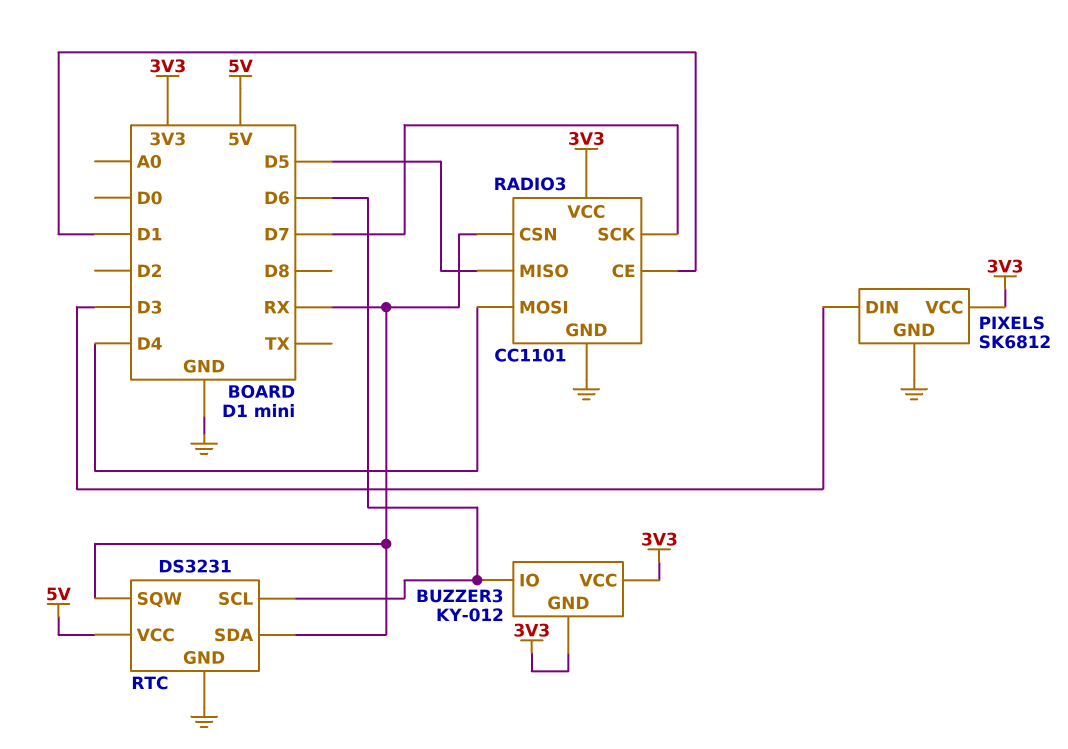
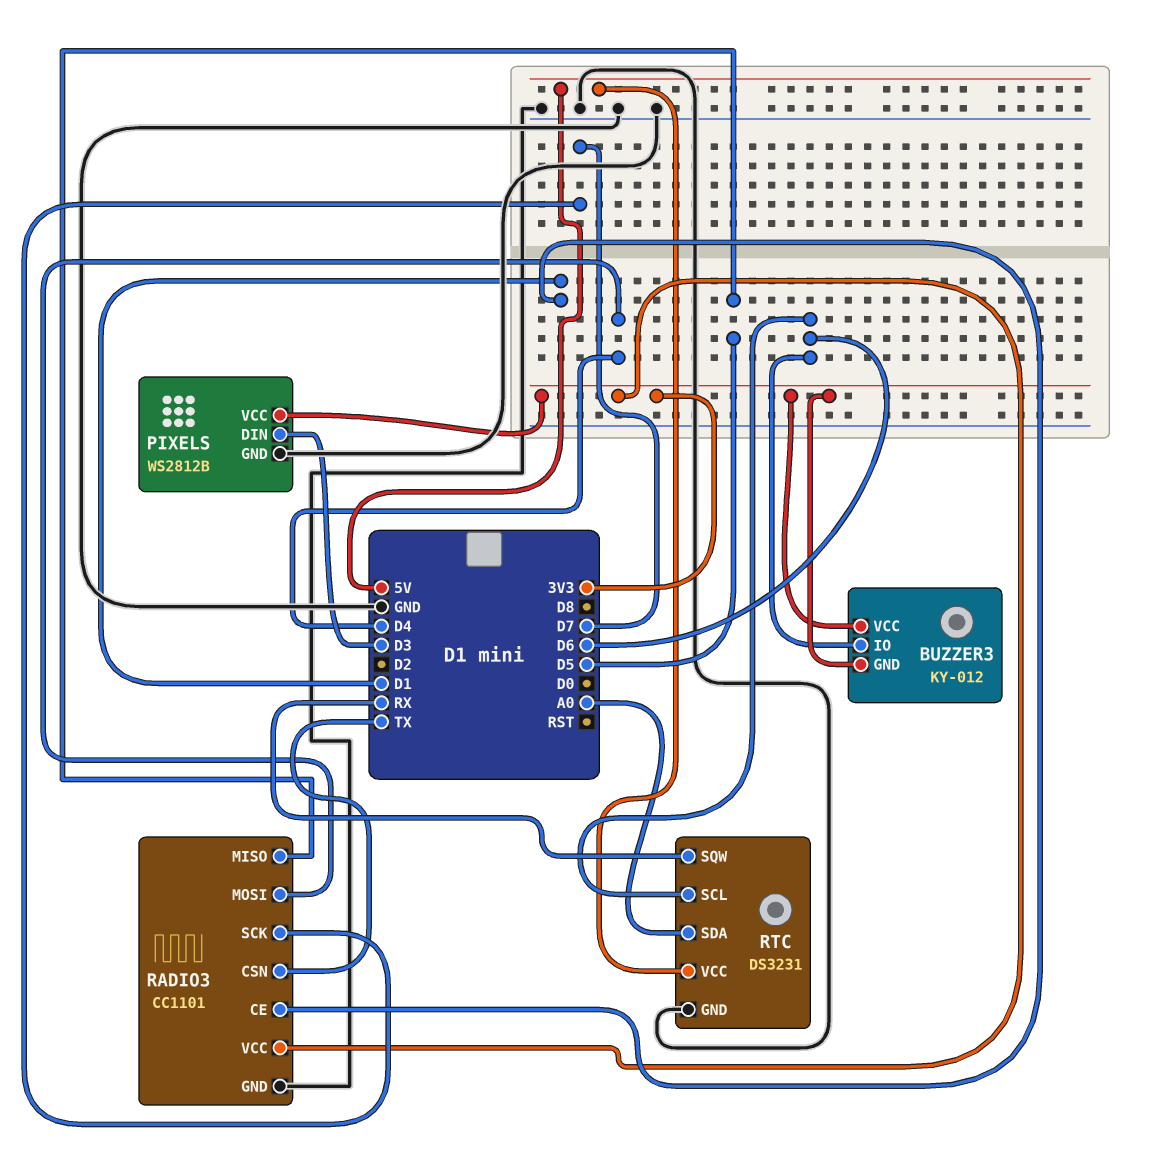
PIXELS: SK6812 -> WS2812B
RADIO3 pin CSN: RX -> TX
RTC pin SDA: RX -> A0

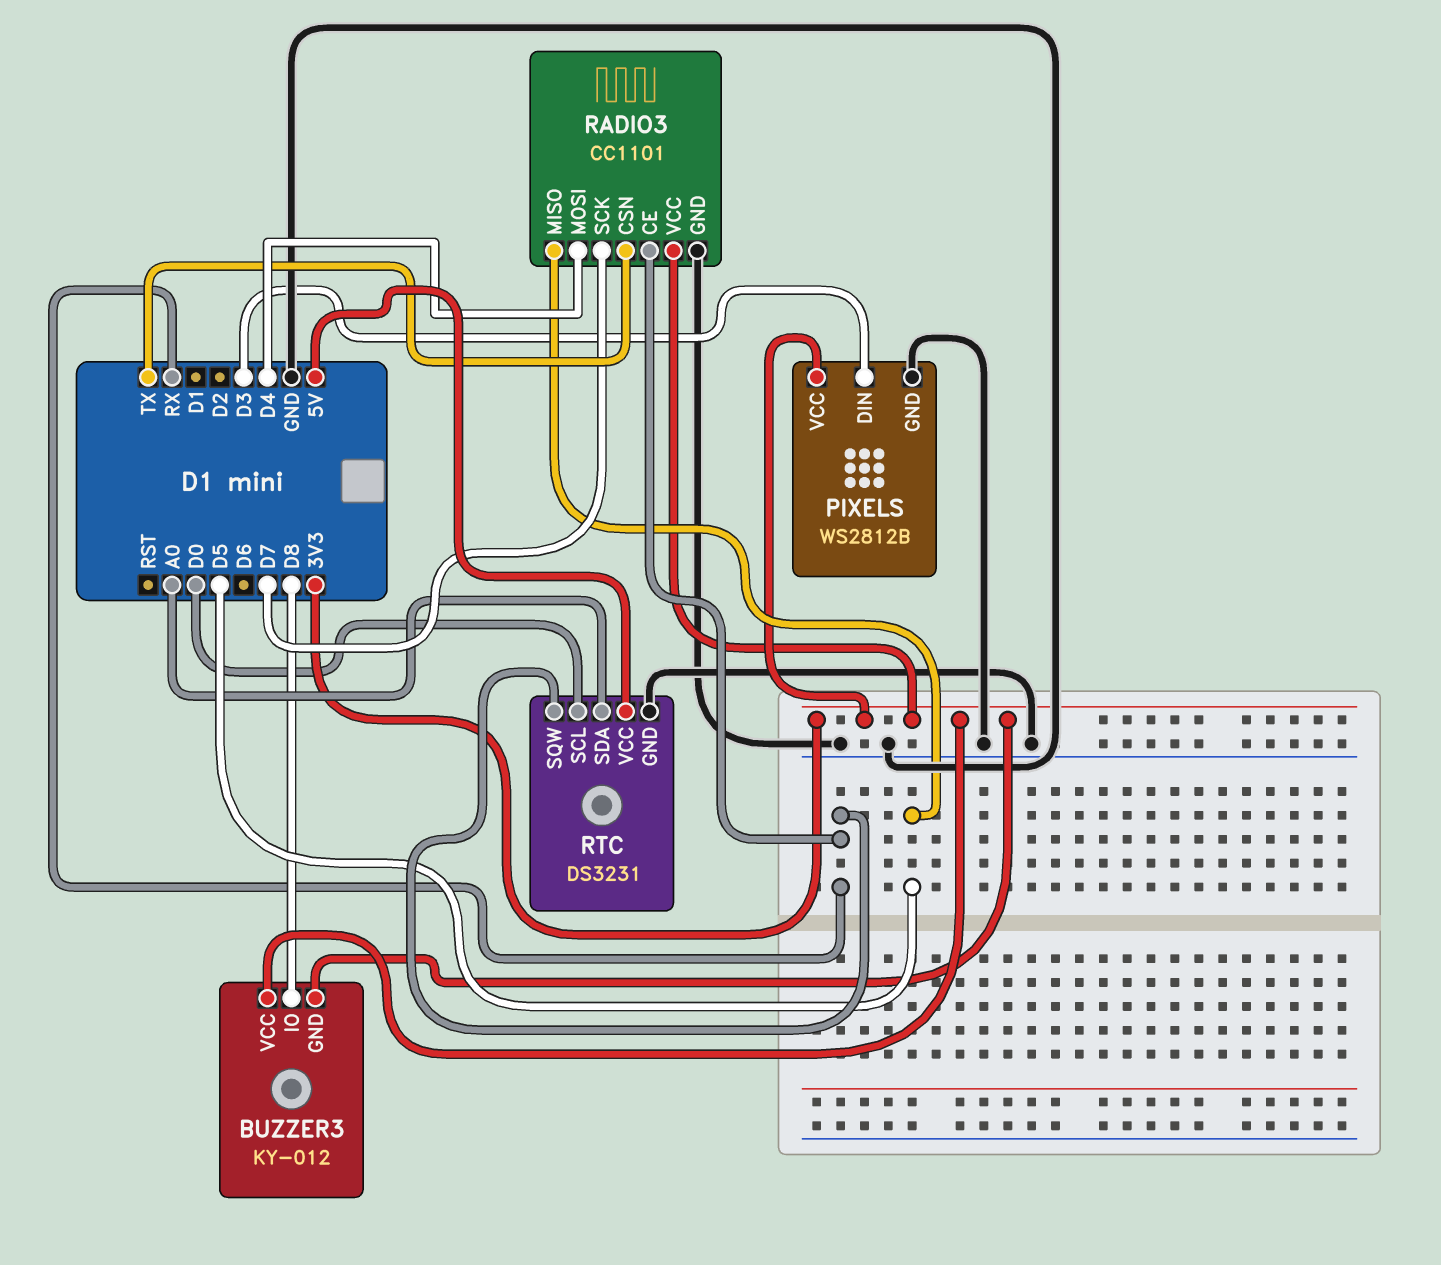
BUZZER3 pin IO: D6 -> D8
RADIO3 pin CE: D1 -> RX
RTC pin SCL: D6 -> D0

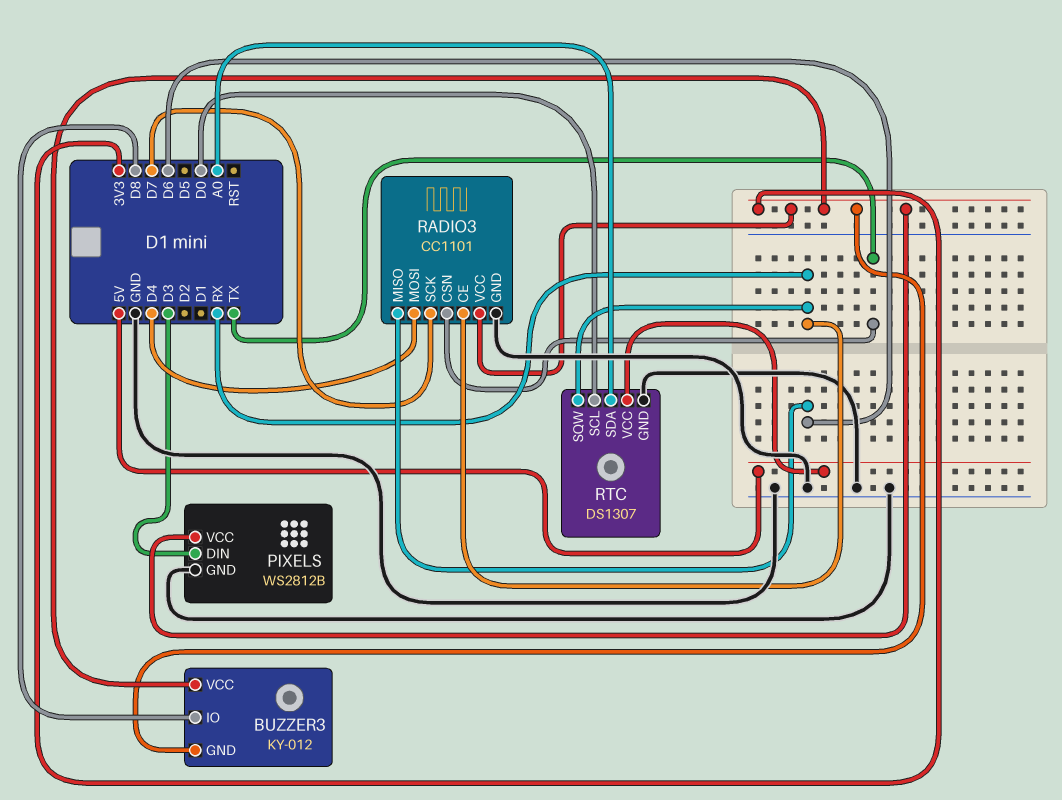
RADIO3 pin MISO: D5 -> D6
RTC: DS3231 -> DS1307

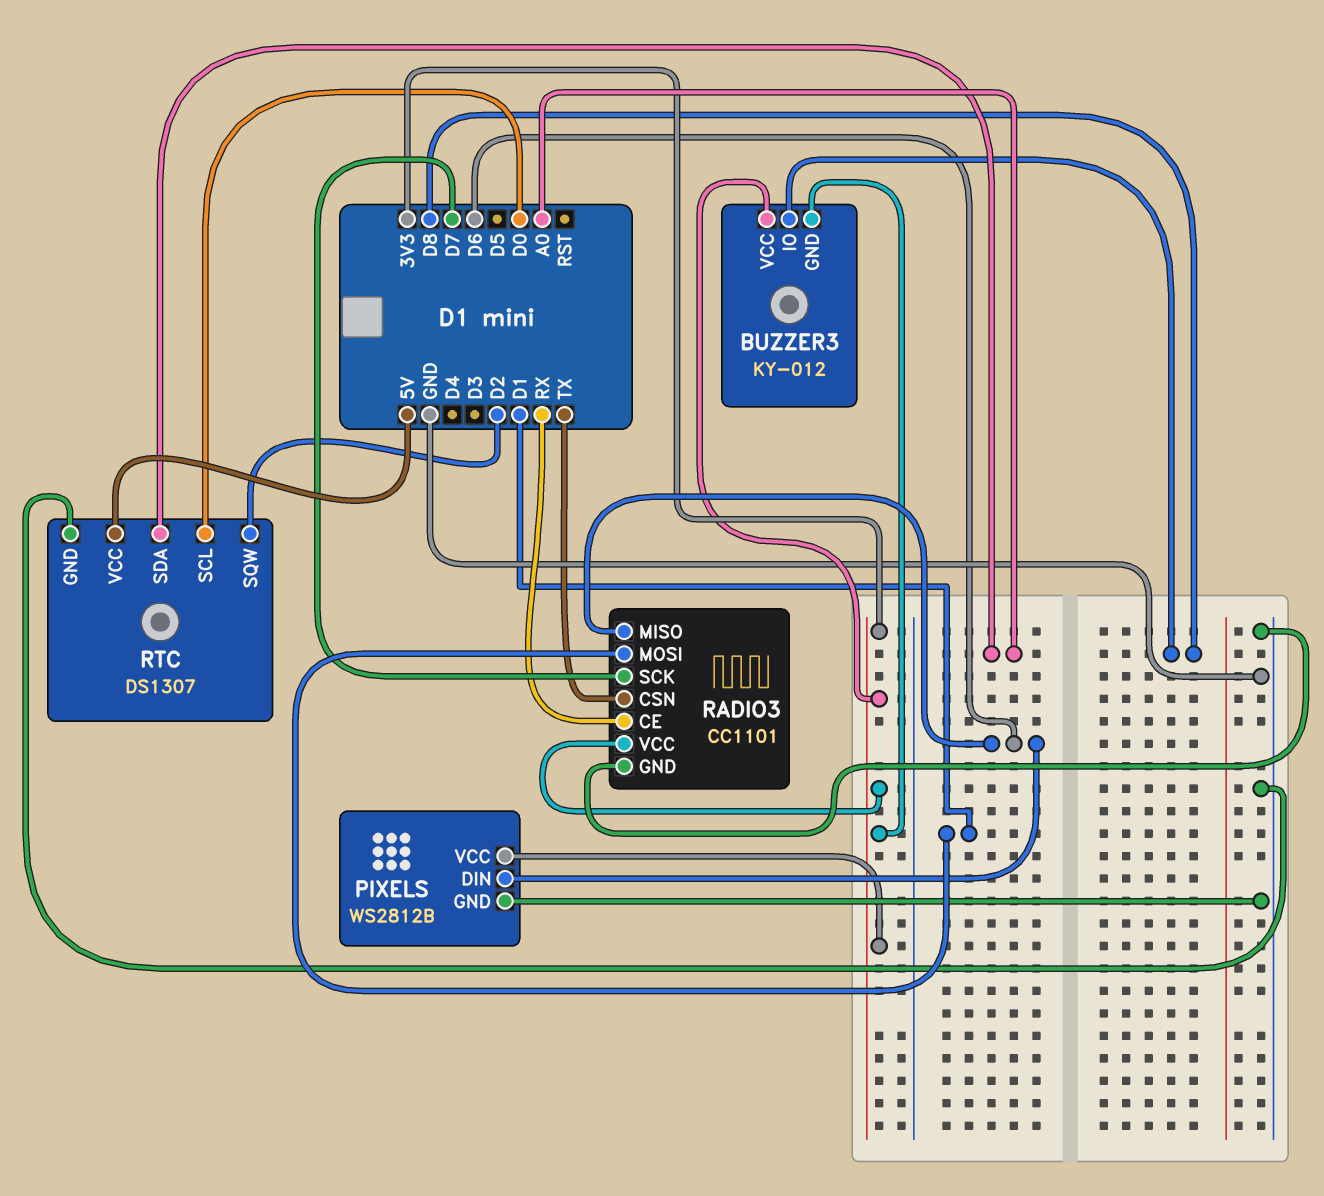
PIXELS pin DIN: D3 -> D6
RADIO3 pin MOSI: D4 -> D1
RTC pin SQW: RX -> D2

